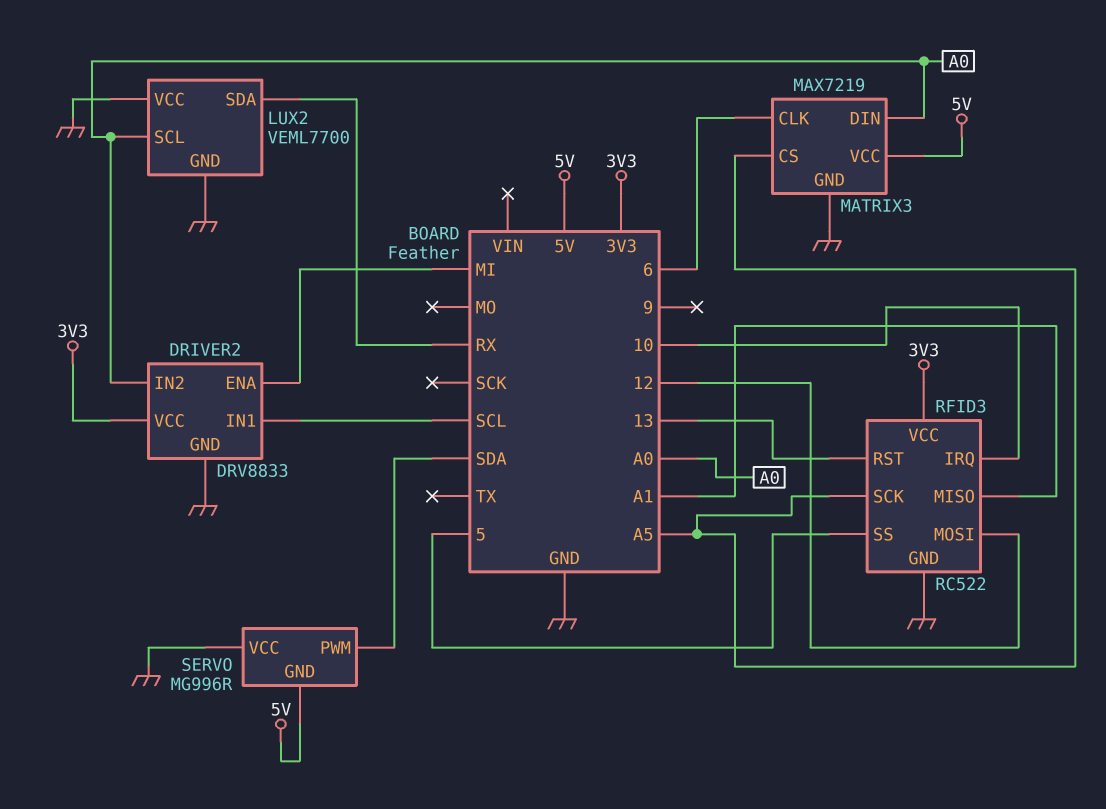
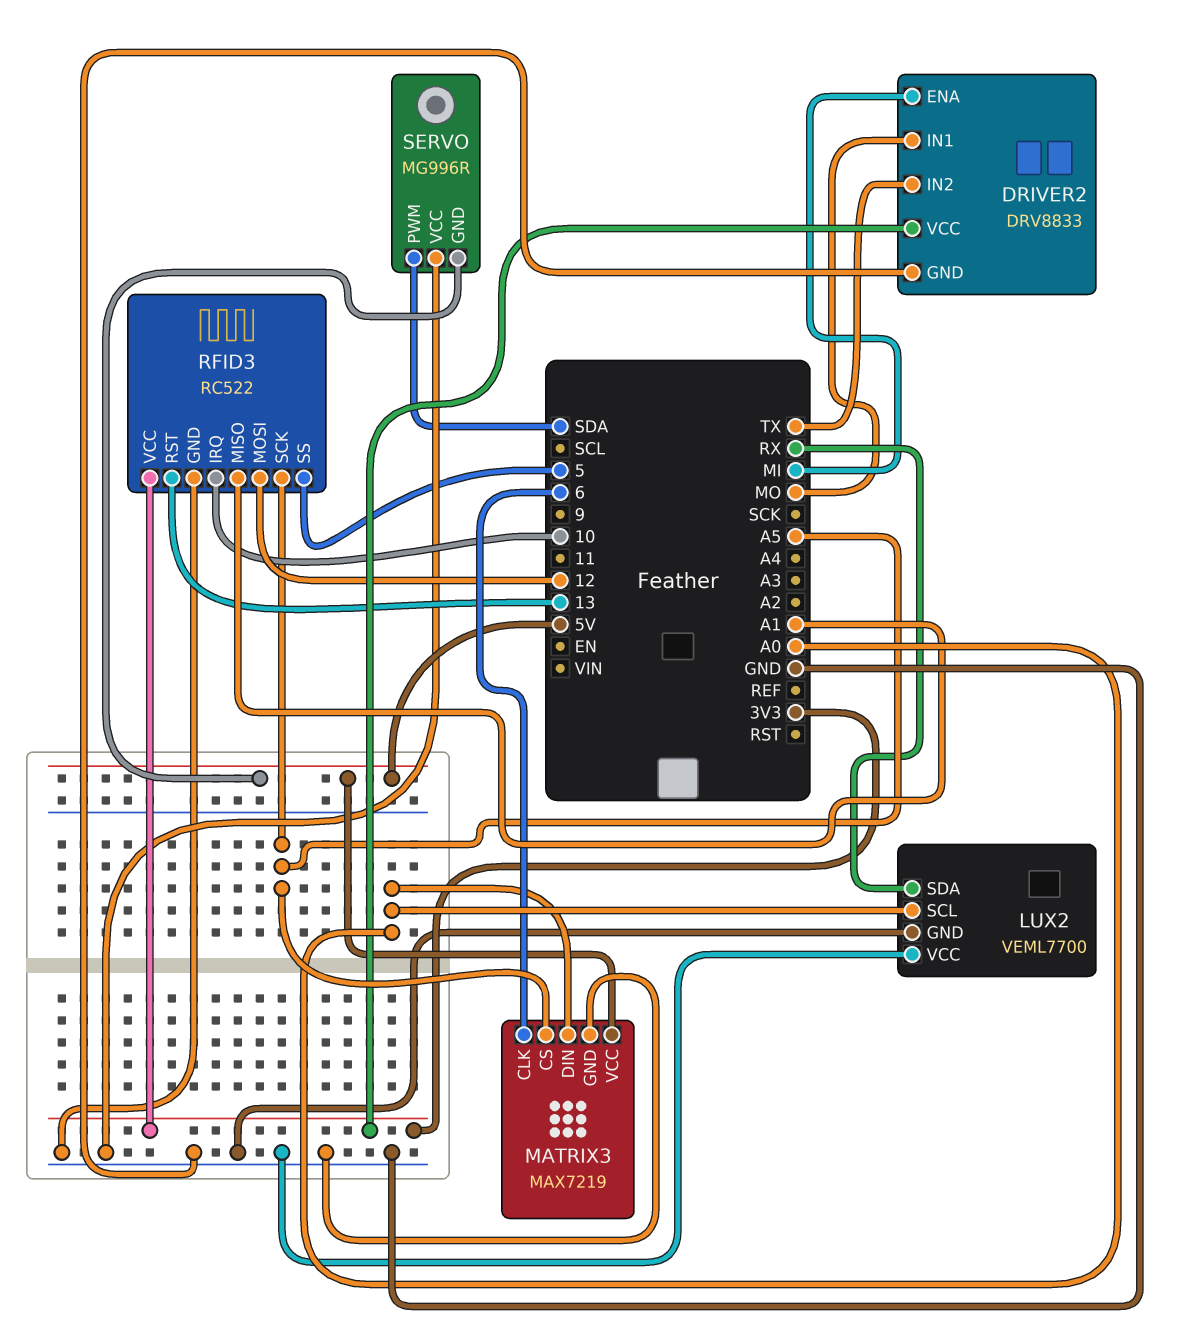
DRIVER2 pin IN1: SCL -> MO
DRIVER2 pin IN2: A0 -> TX

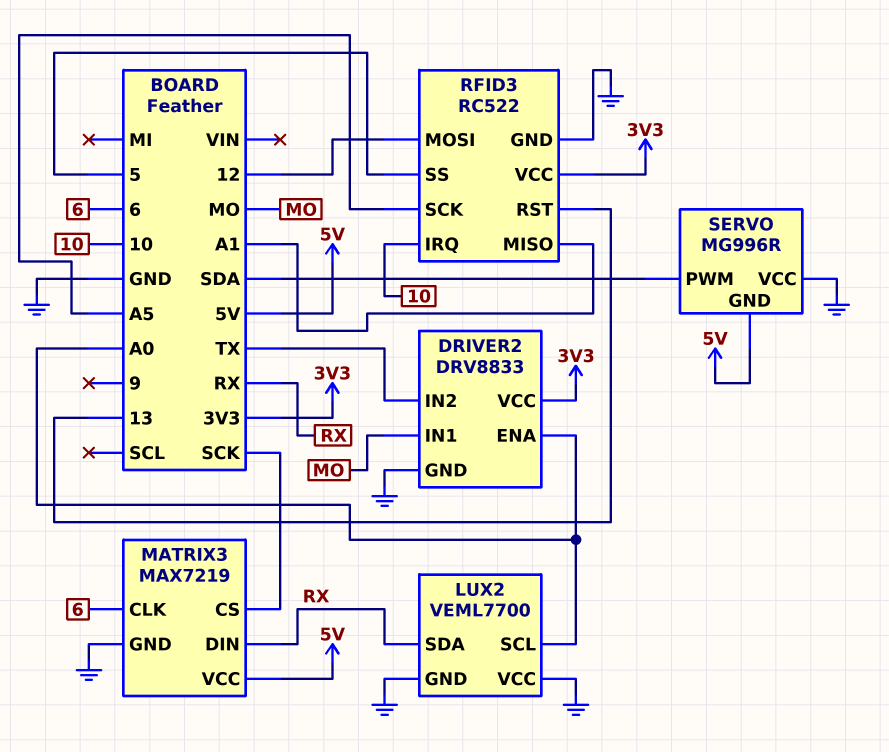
DRIVER2 pin ENA: MI -> A0
MATRIX3 pin CS: A5 -> SCK
MATRIX3 pin DIN: A0 -> RX

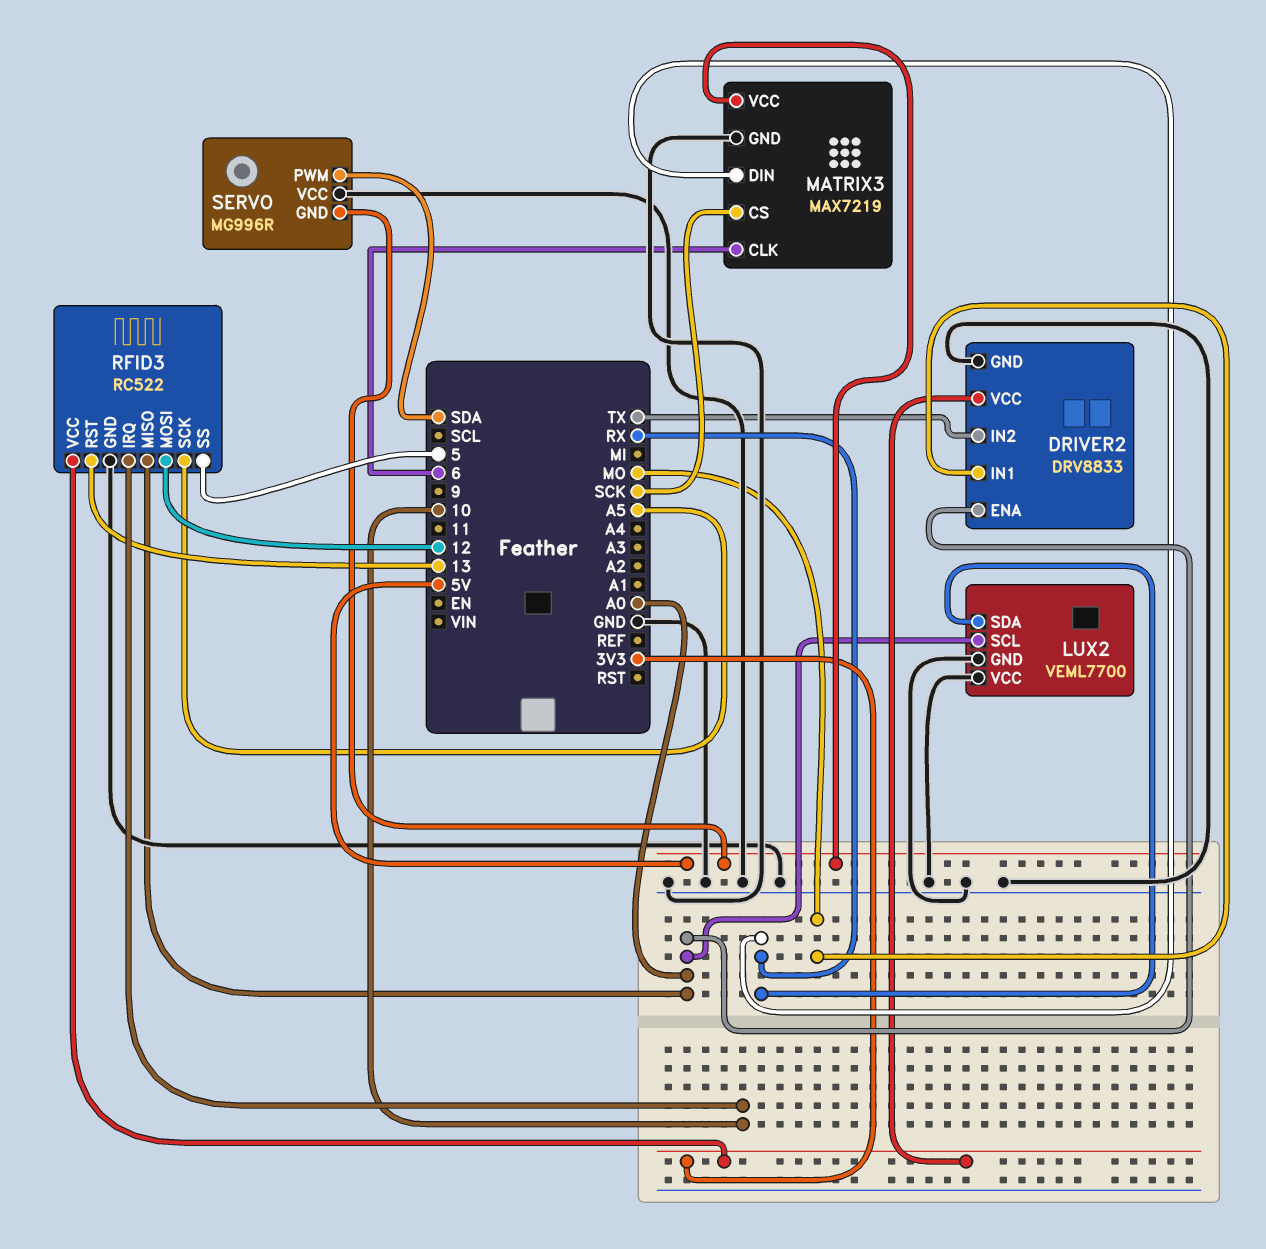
RFID3 pin MISO: A1 -> A0

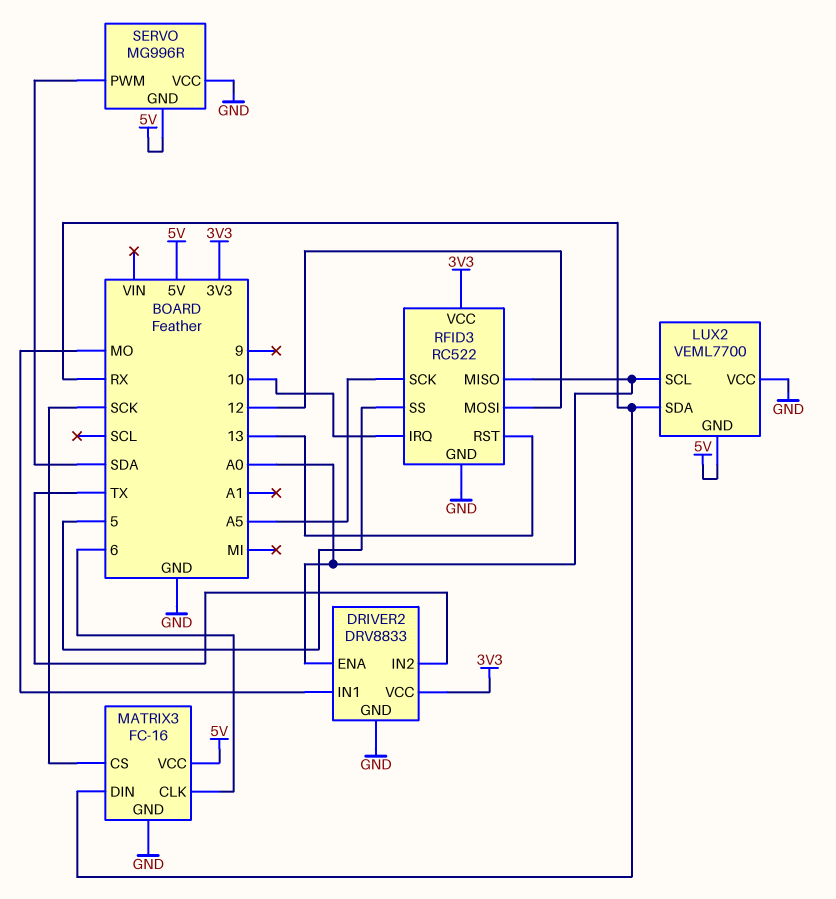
LUX2 pin GND: GND -> 5V
MATRIX3: MAX7219 -> FC-16

